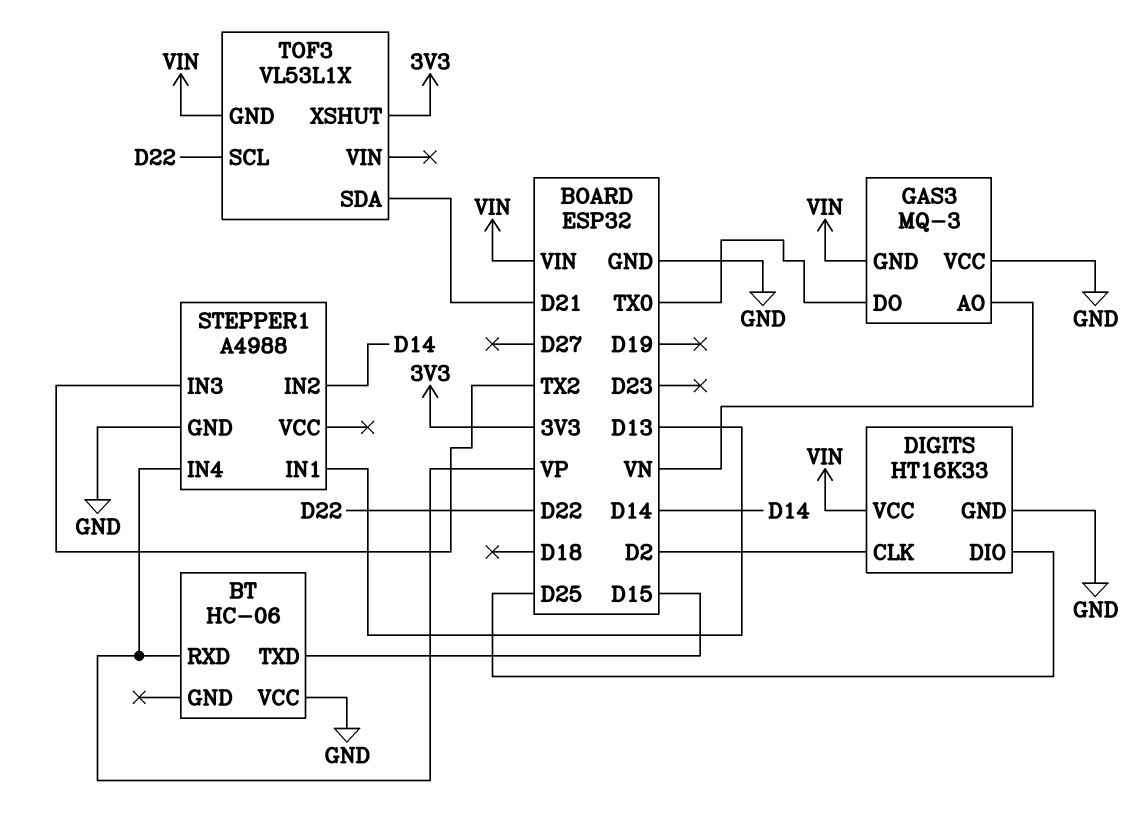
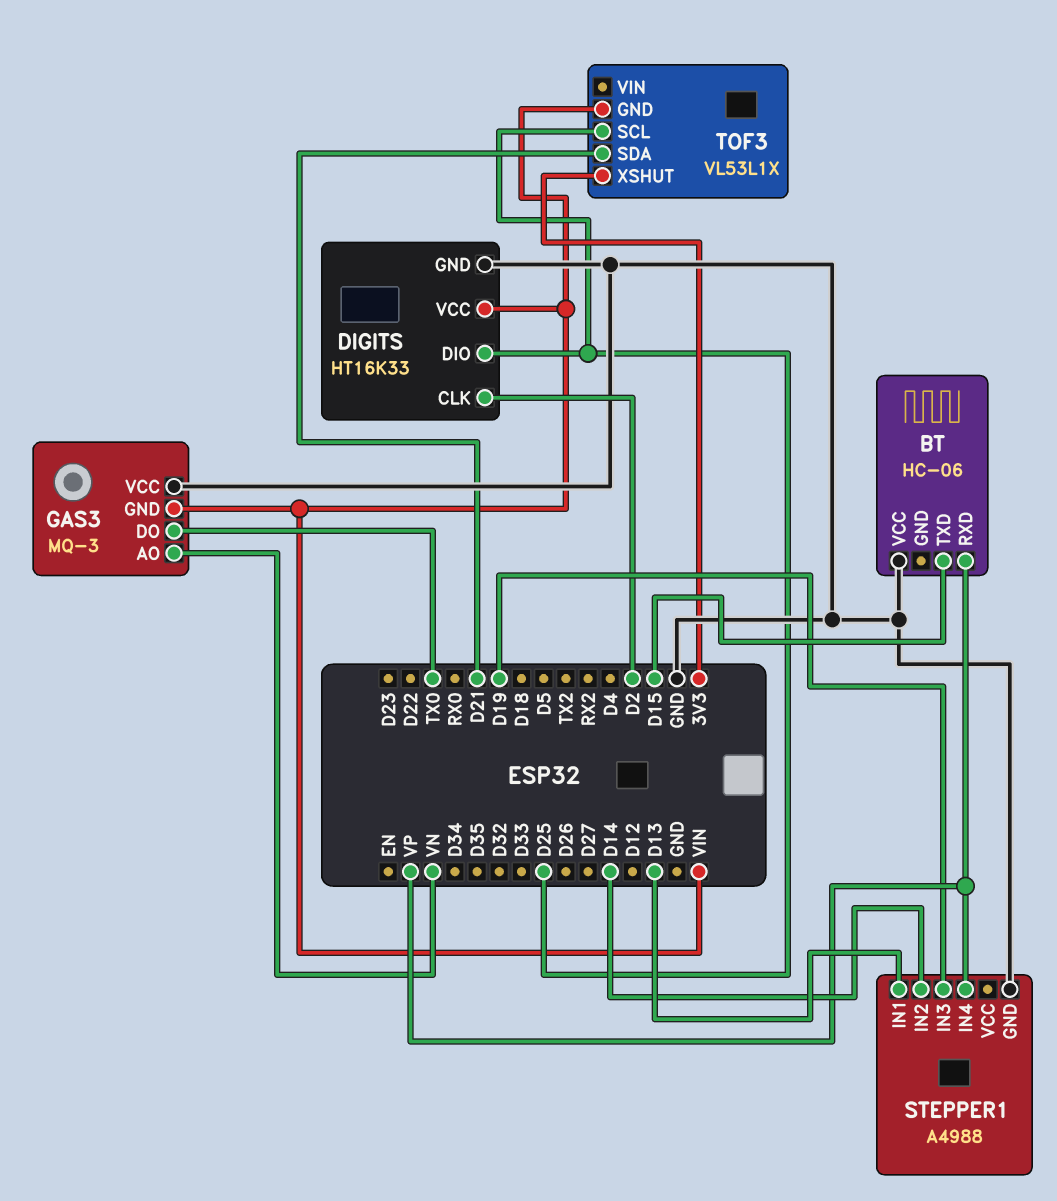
STEPPER1 pin IN3: TX2 -> D19
TOF3 pin SCL: D22 -> D25

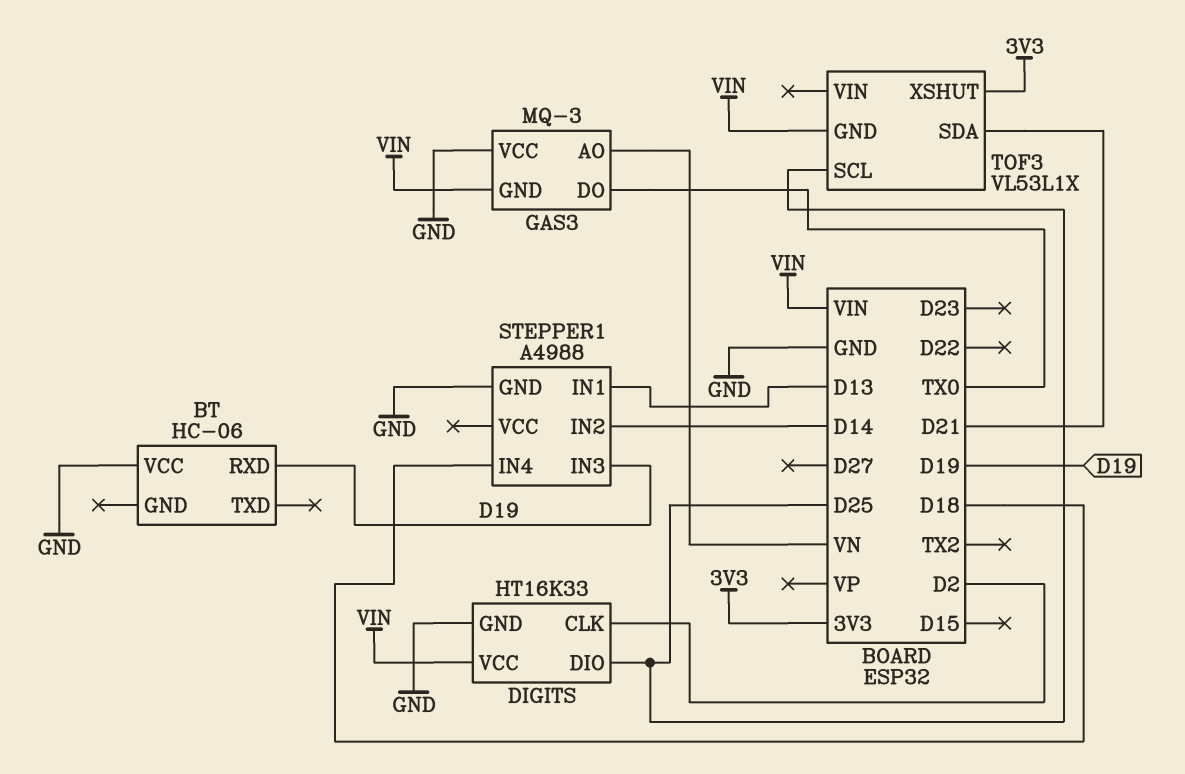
BT pin RXD: VP -> D19
BT pin TXD: D15 -> none
STEPPER1 pin IN4: VP -> D18

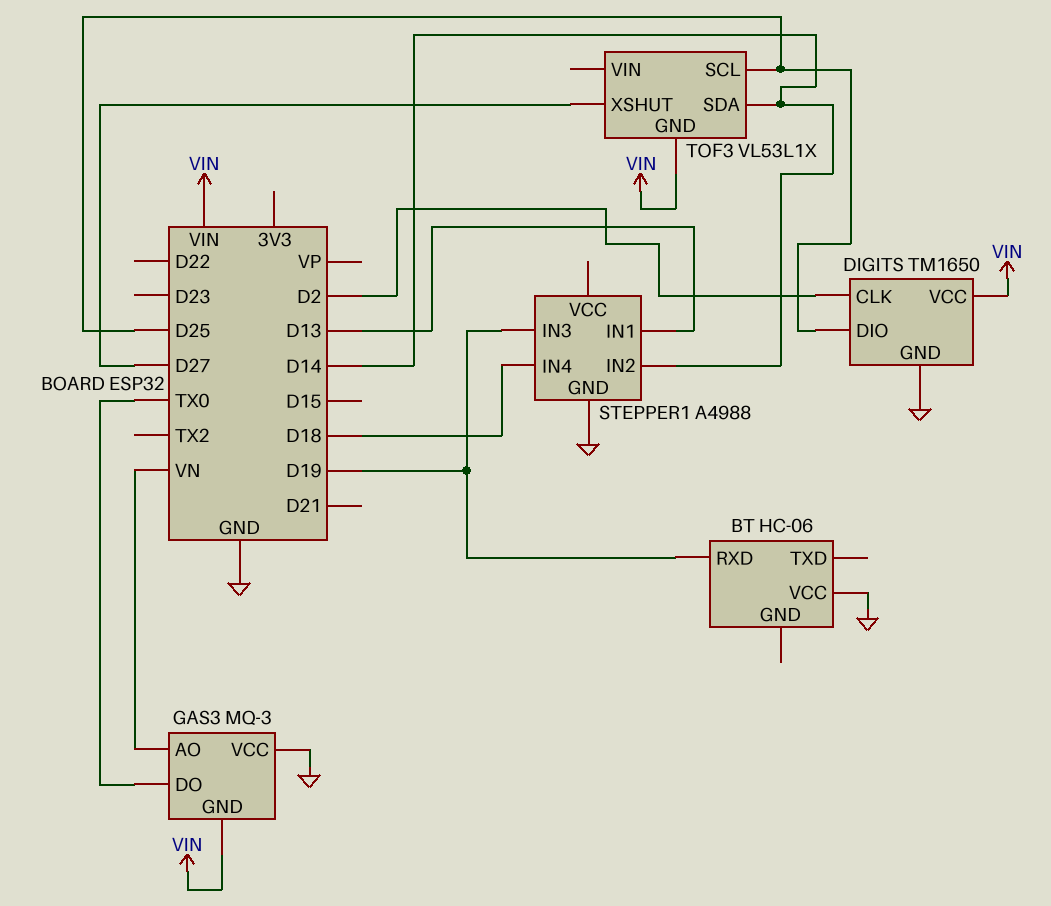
DIGITS: HT16K33 -> TM1650
TOF3 pin SDA: D21 -> D14
TOF3 pin XSHUT: 3V3 -> D27

